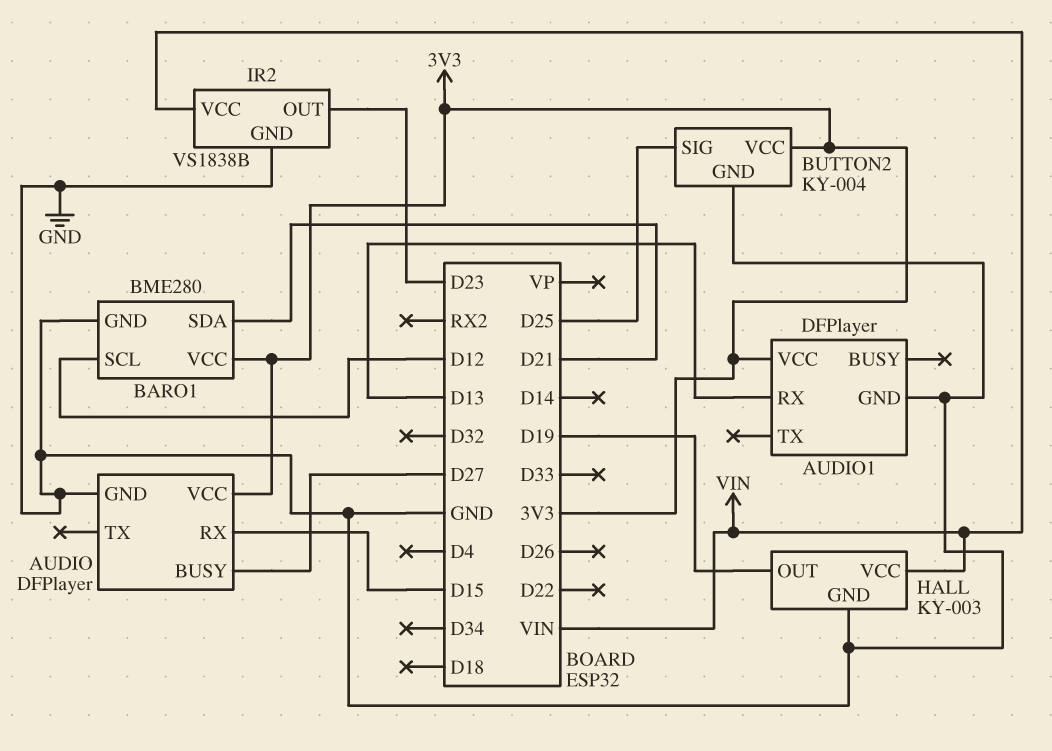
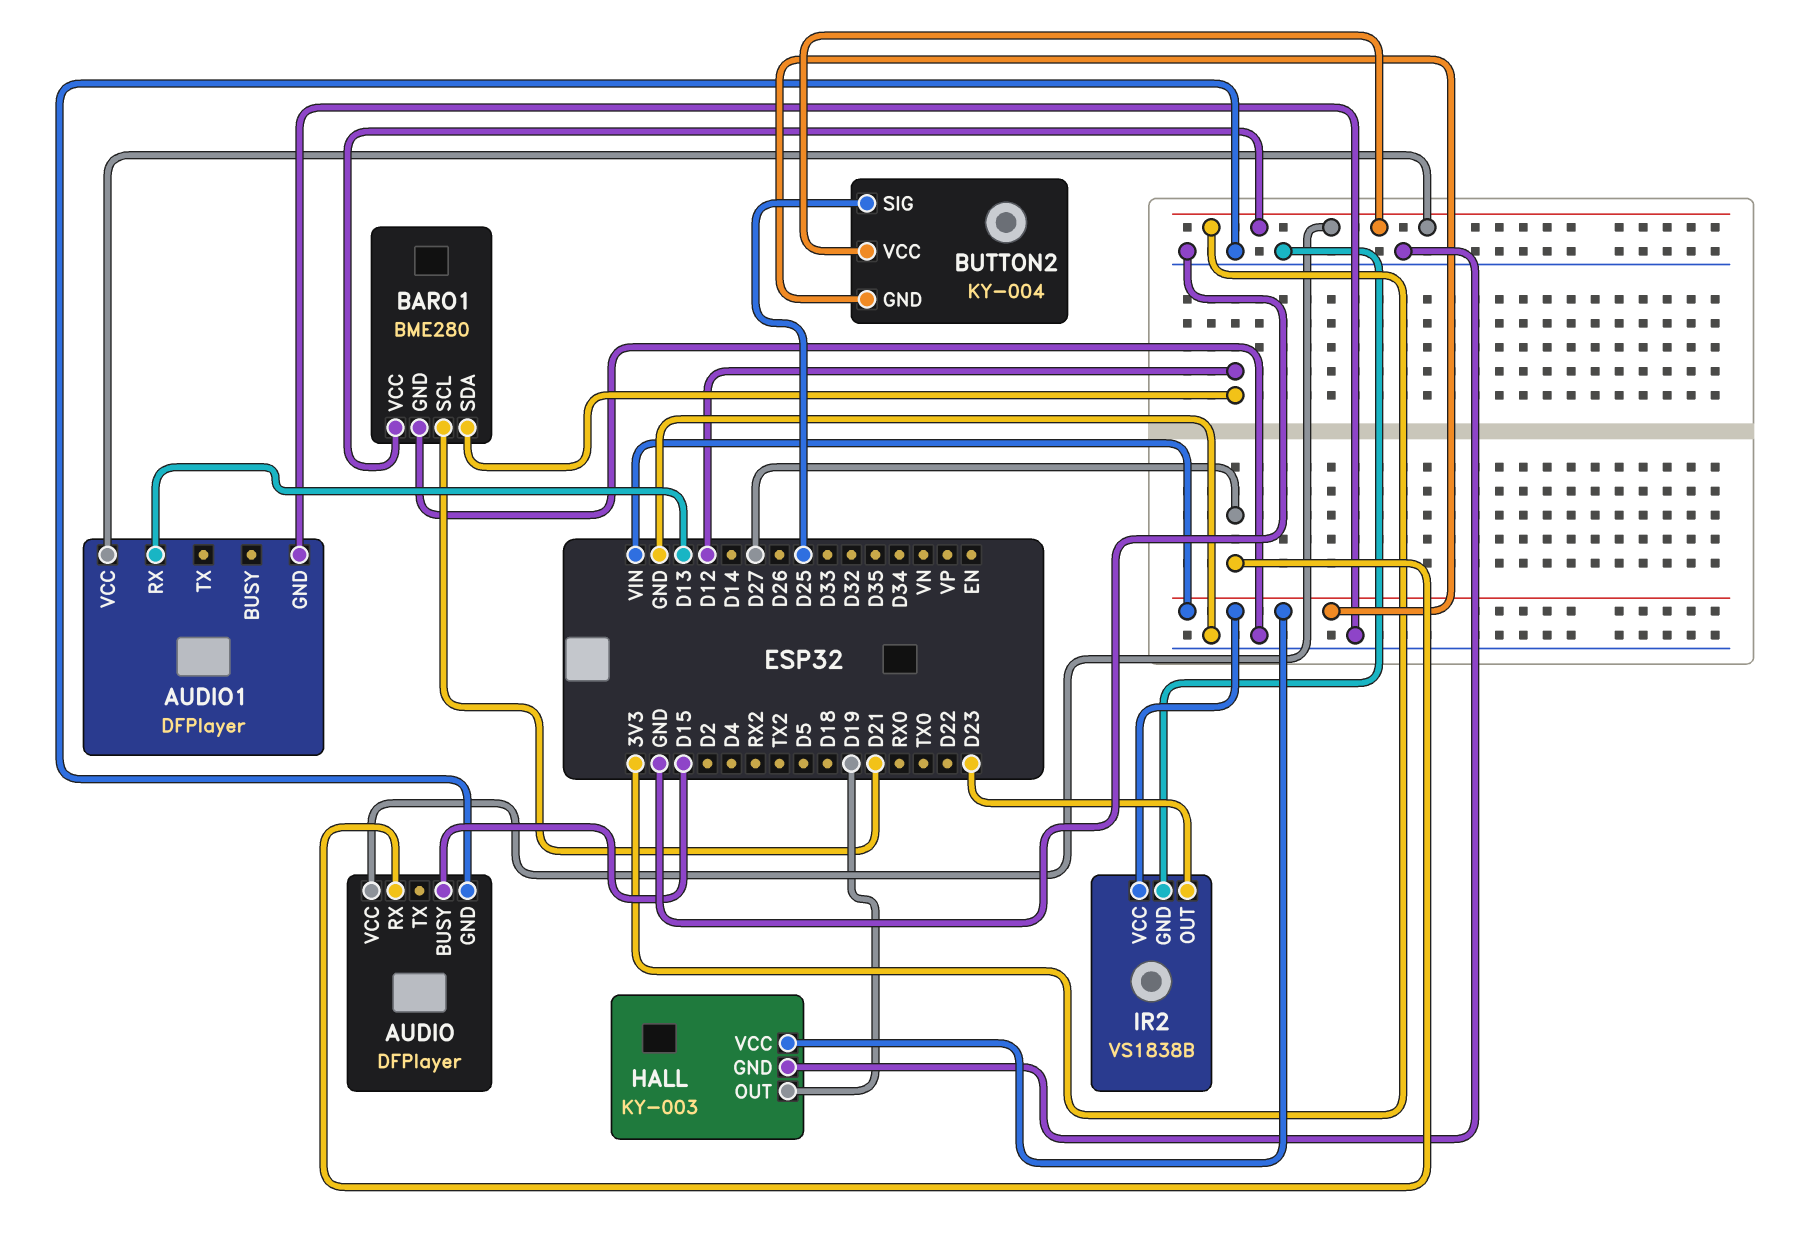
AUDIO pin BUSY: D27 -> D15
AUDIO pin RX: D15 -> D27
BARO1 pin SCL: D12 -> D21
BARO1 pin SDA: D21 -> D12
BUTTON2 pin GND: GND -> VIN

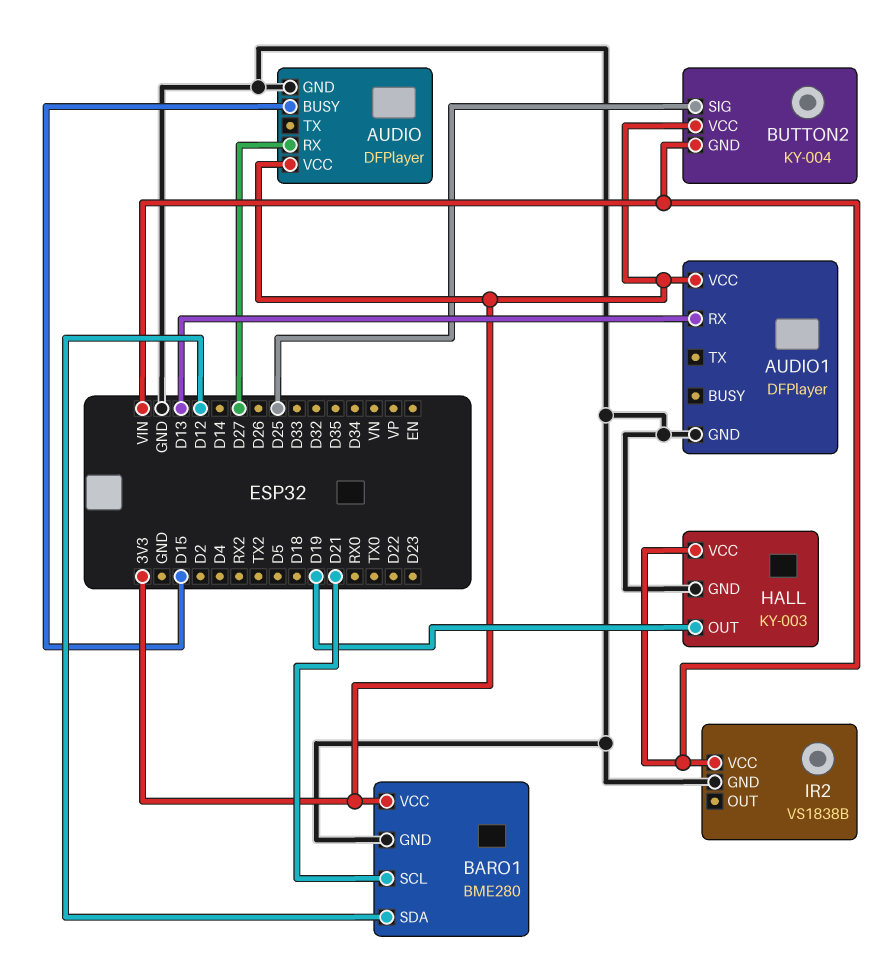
IR2 pin OUT: D23 -> none

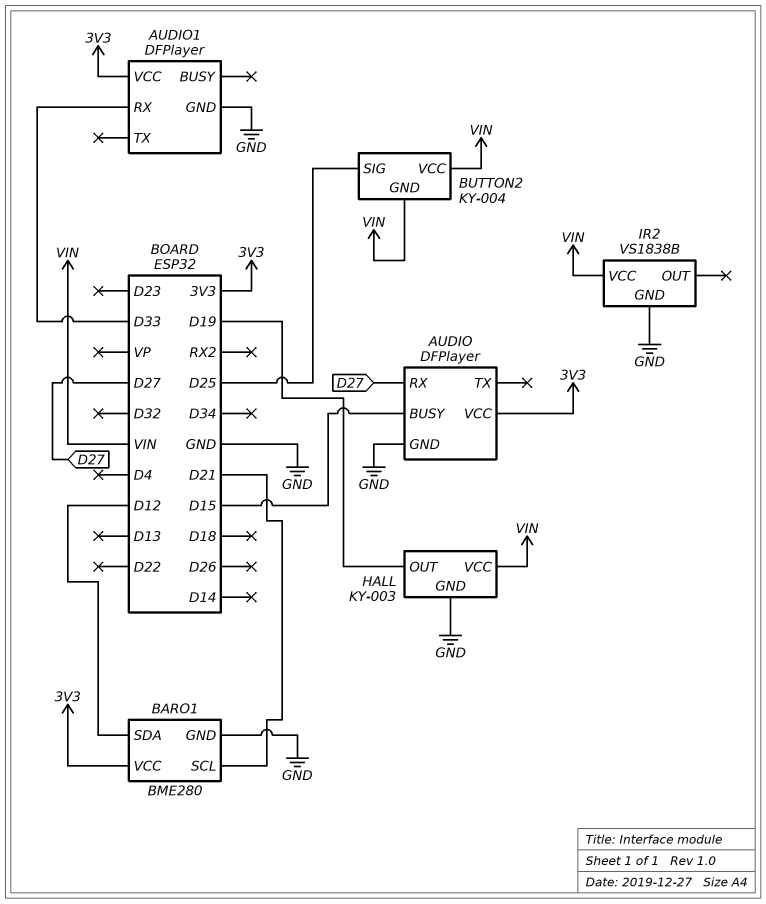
AUDIO1 pin RX: D13 -> D33
BUTTON2 pin VCC: 3V3 -> VIN

